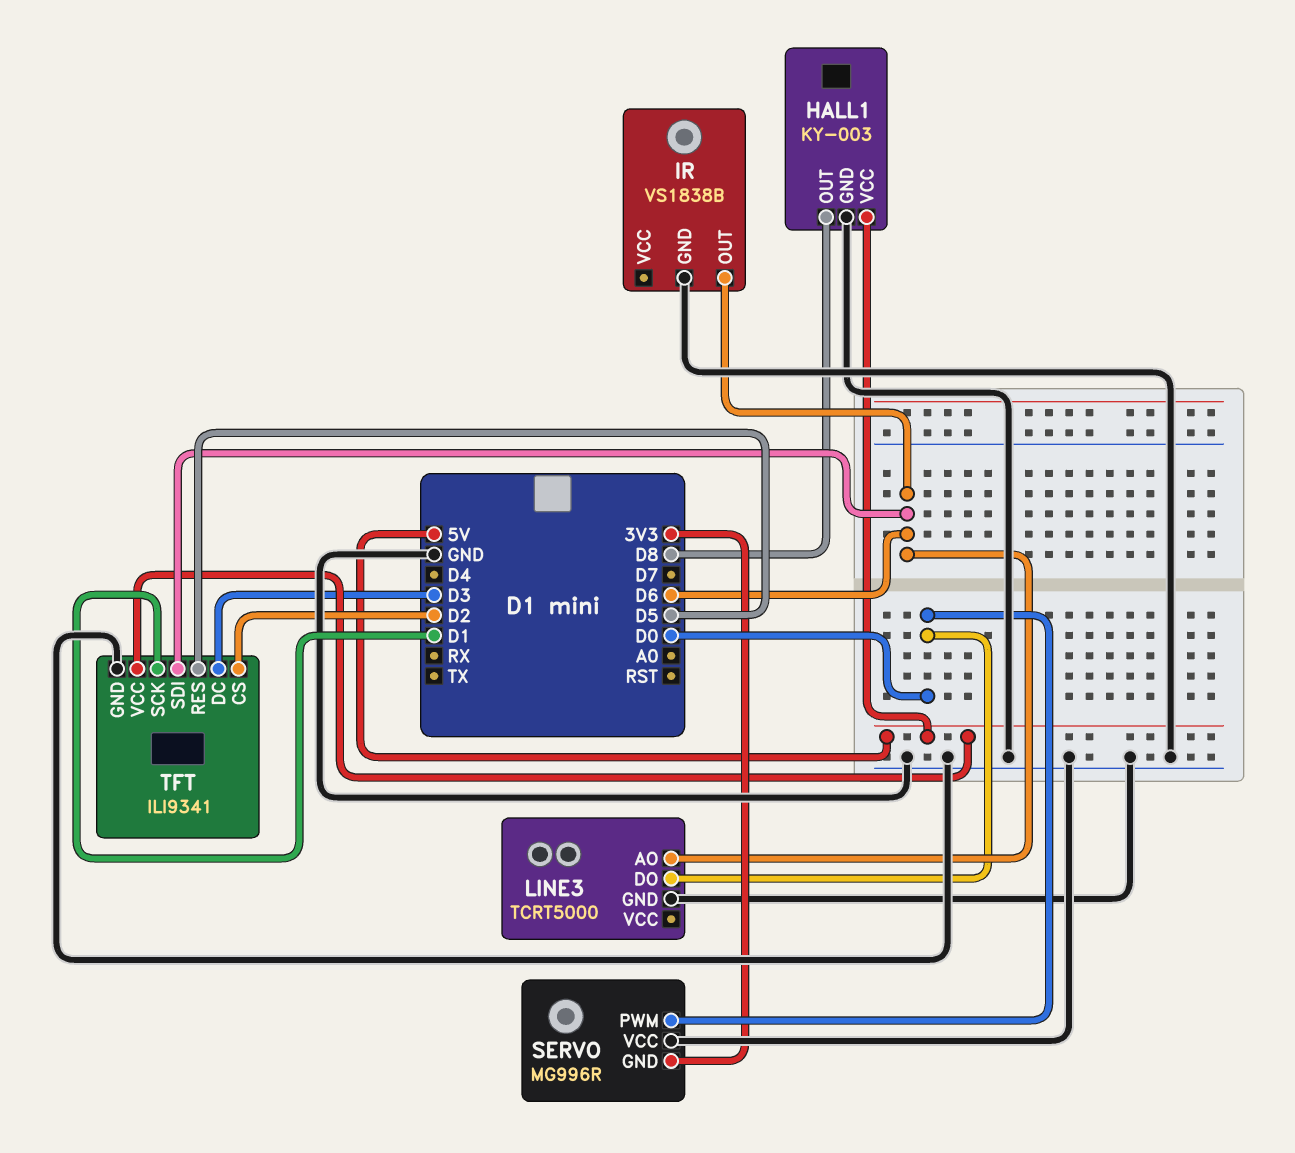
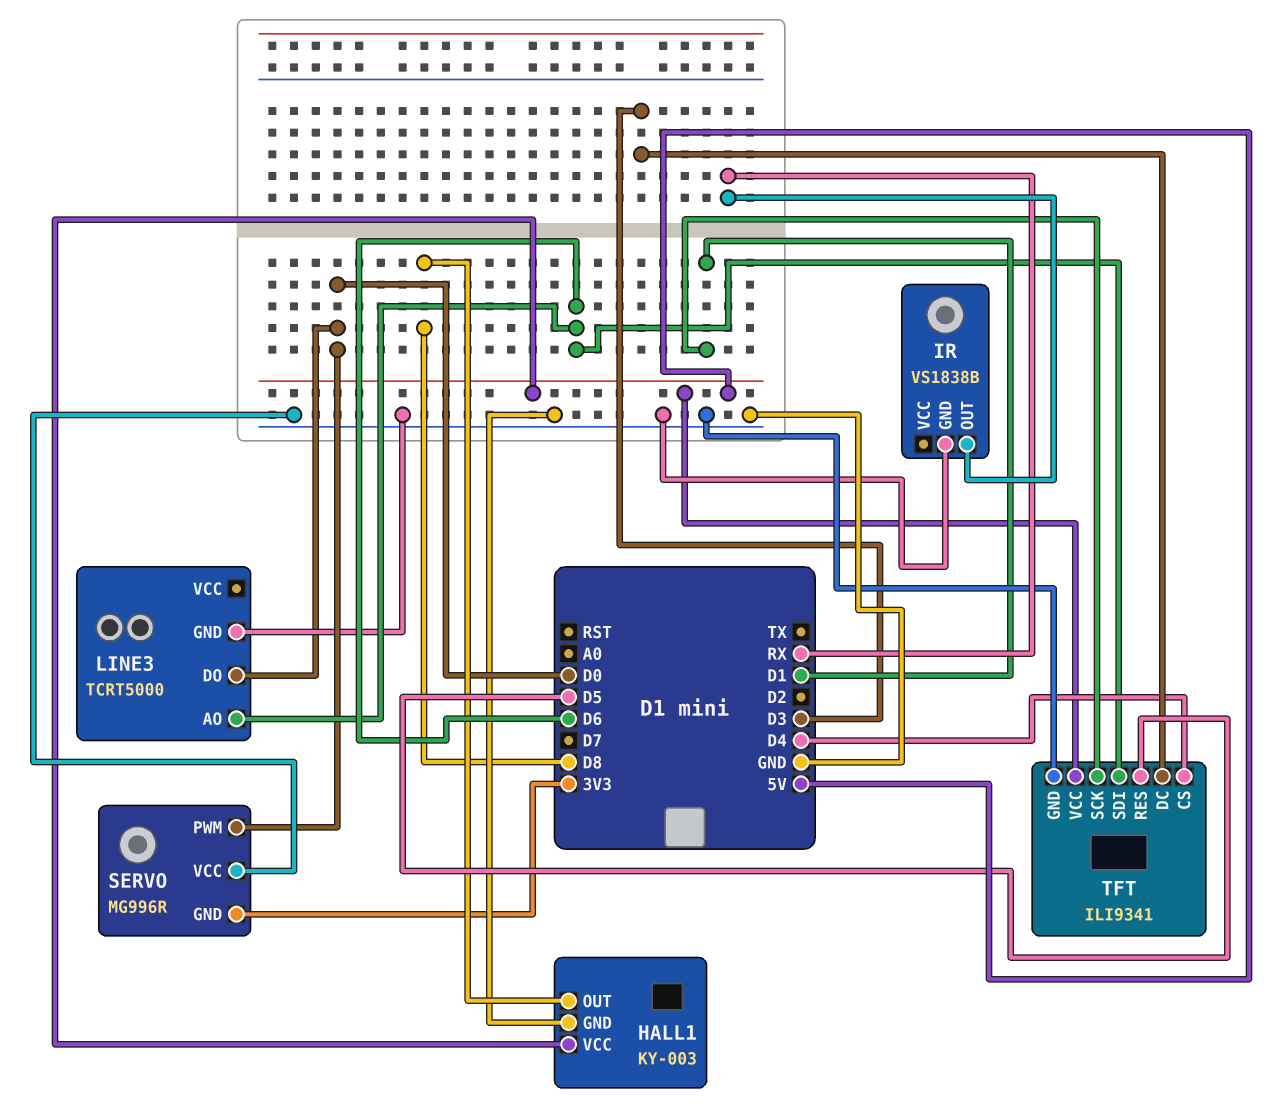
IR pin OUT: D6 -> RX
TFT pin CS: D2 -> D4

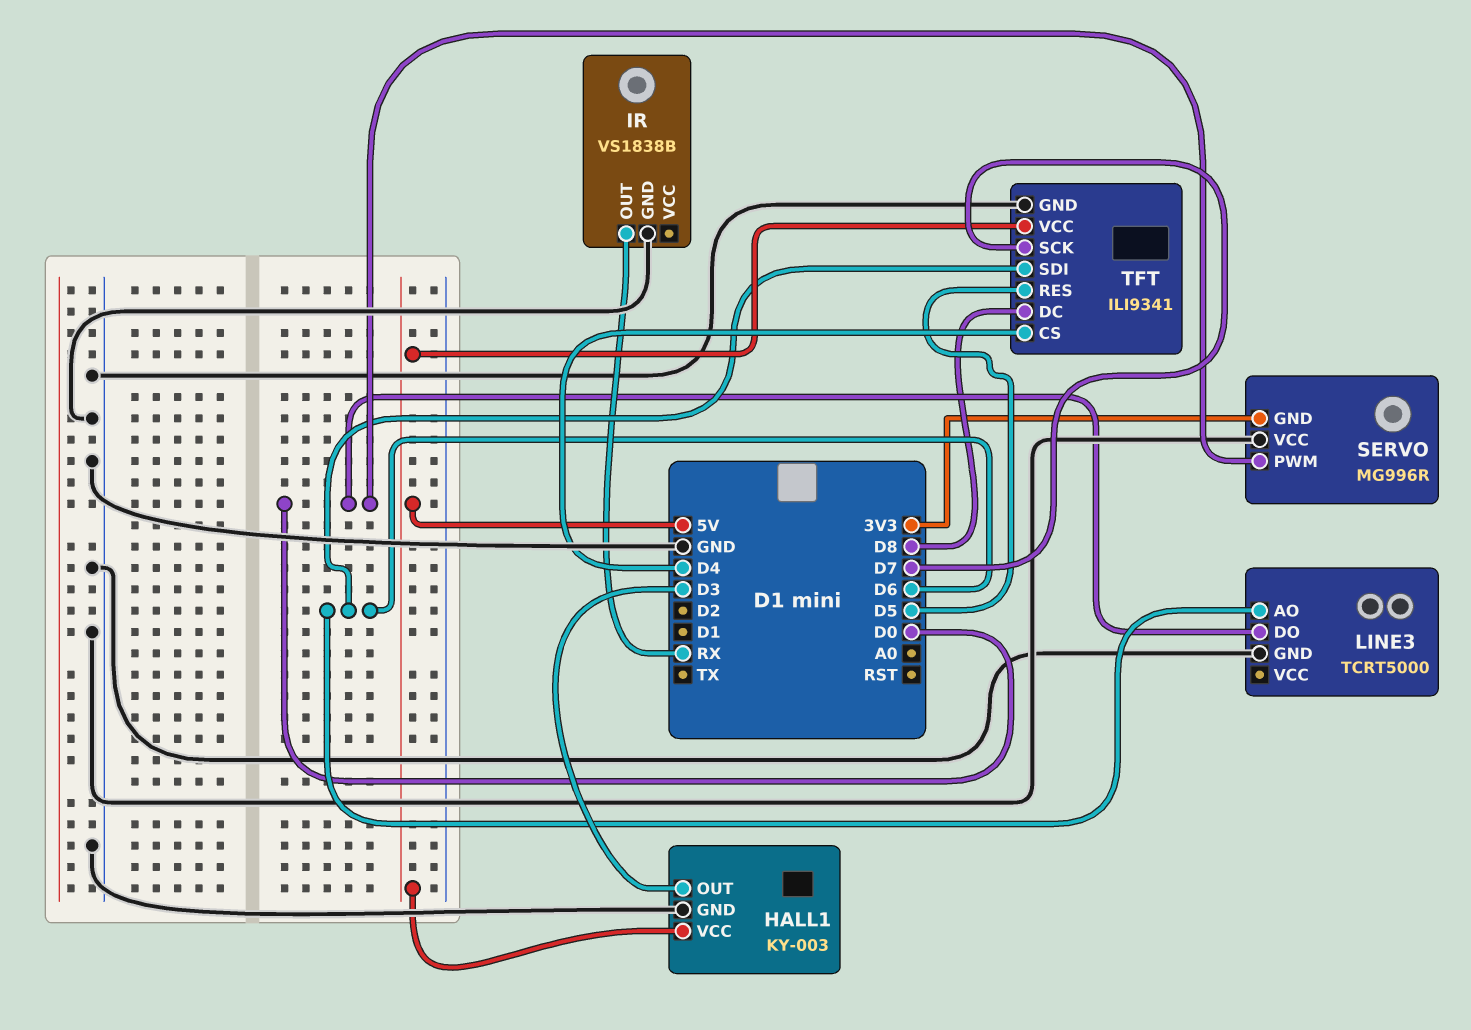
HALL1 pin OUT: D8 -> D3
TFT pin DC: D3 -> D8
TFT pin SCK: D1 -> D7

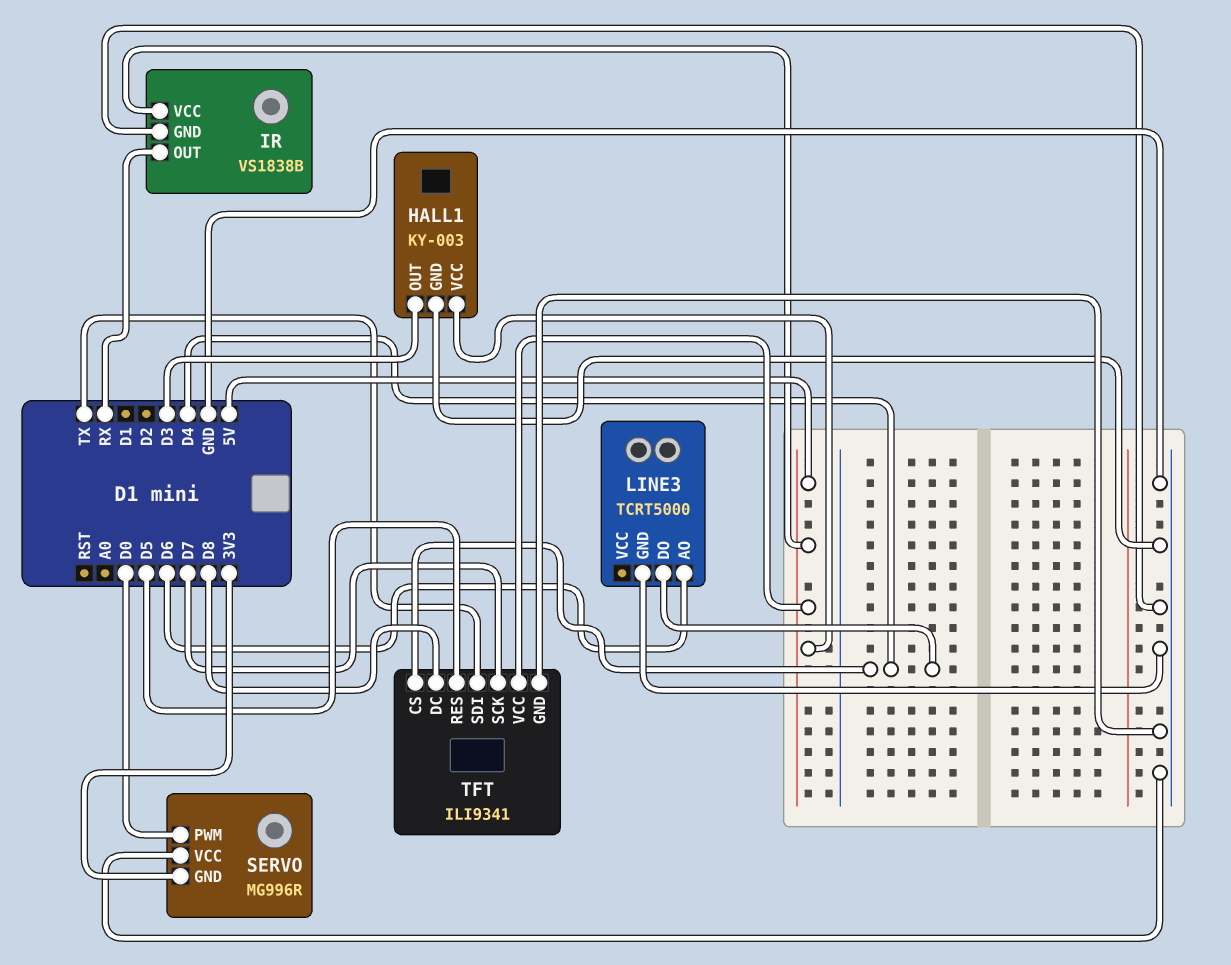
IR pin VCC: none -> 5V
LINE3 pin DO: D0 -> D4
TFT pin SDI: D6 -> TX

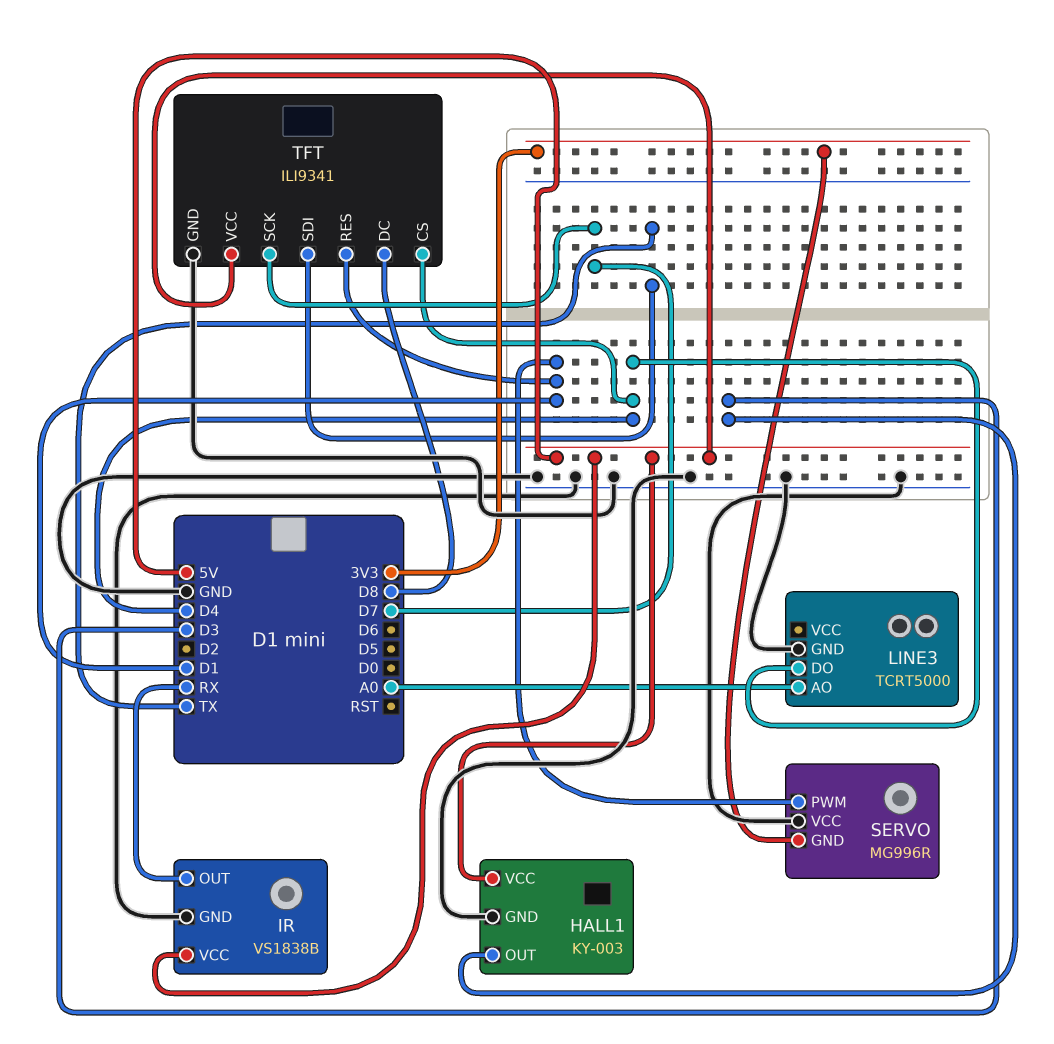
LINE3 pin AO: D6 -> A0
SERVO pin PWM: D0 -> D1
TFT pin RES: D5 -> D1

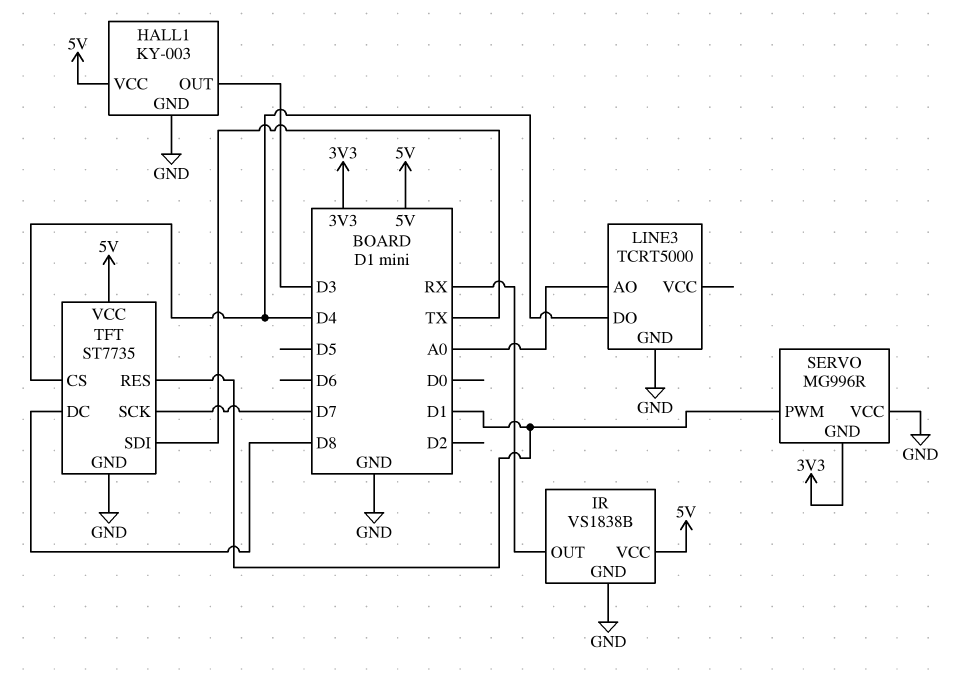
TFT: ILI9341 -> ST7735

